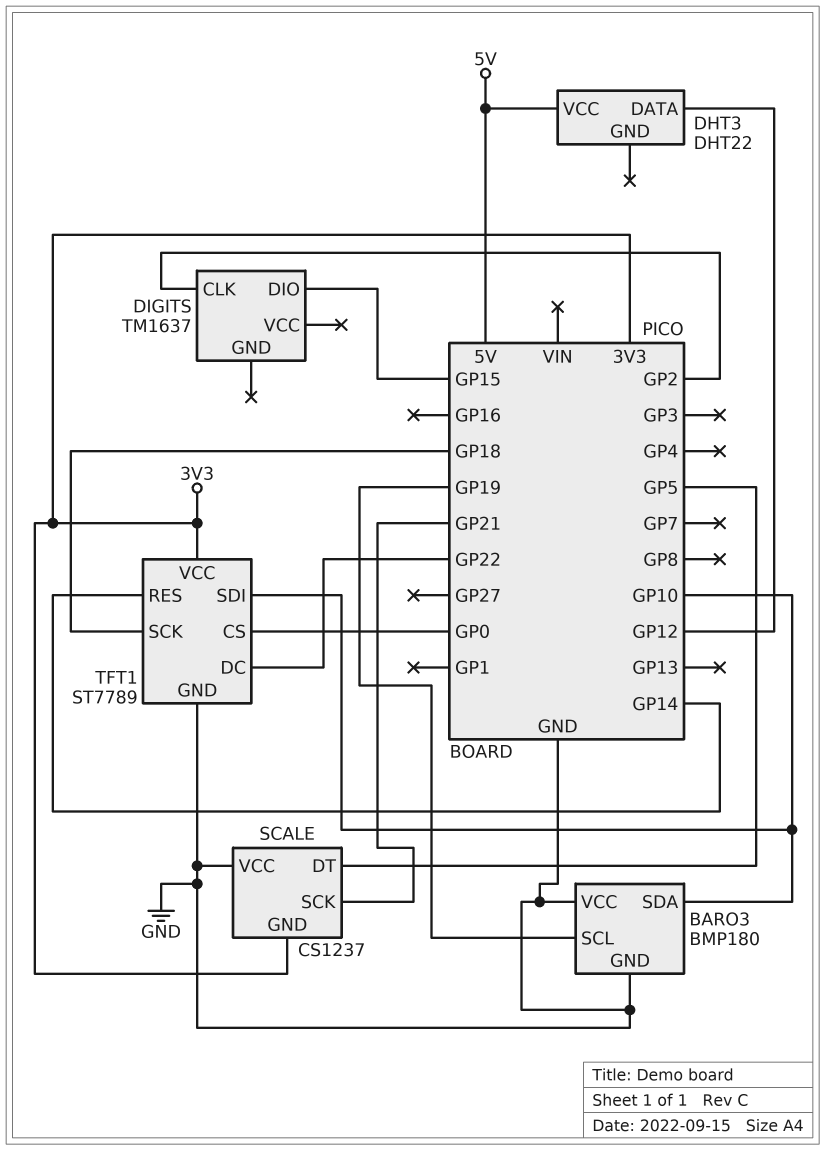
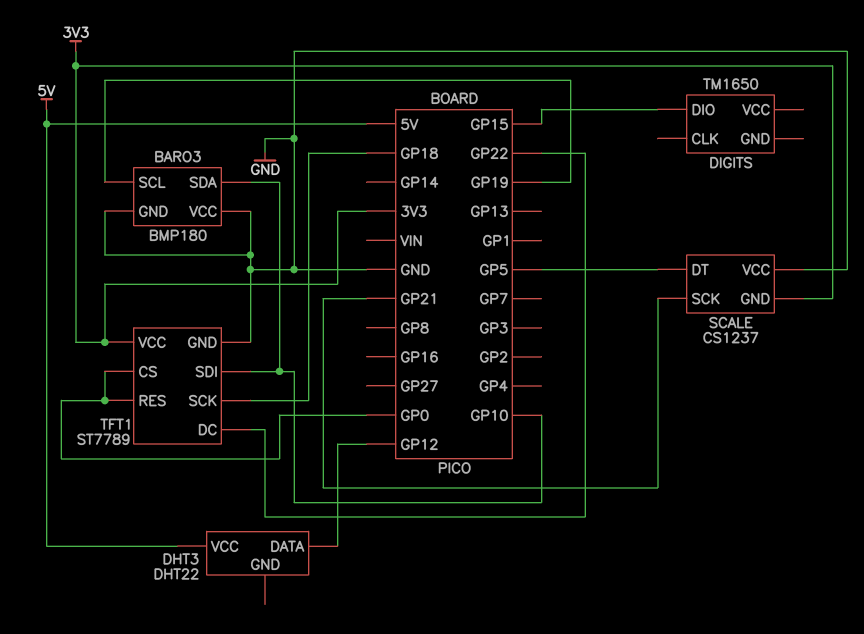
DIGITS: TM1637 -> TM1650
DIGITS pin CLK: GP2 -> none
TFT1 pin RES: GP14 -> GP0

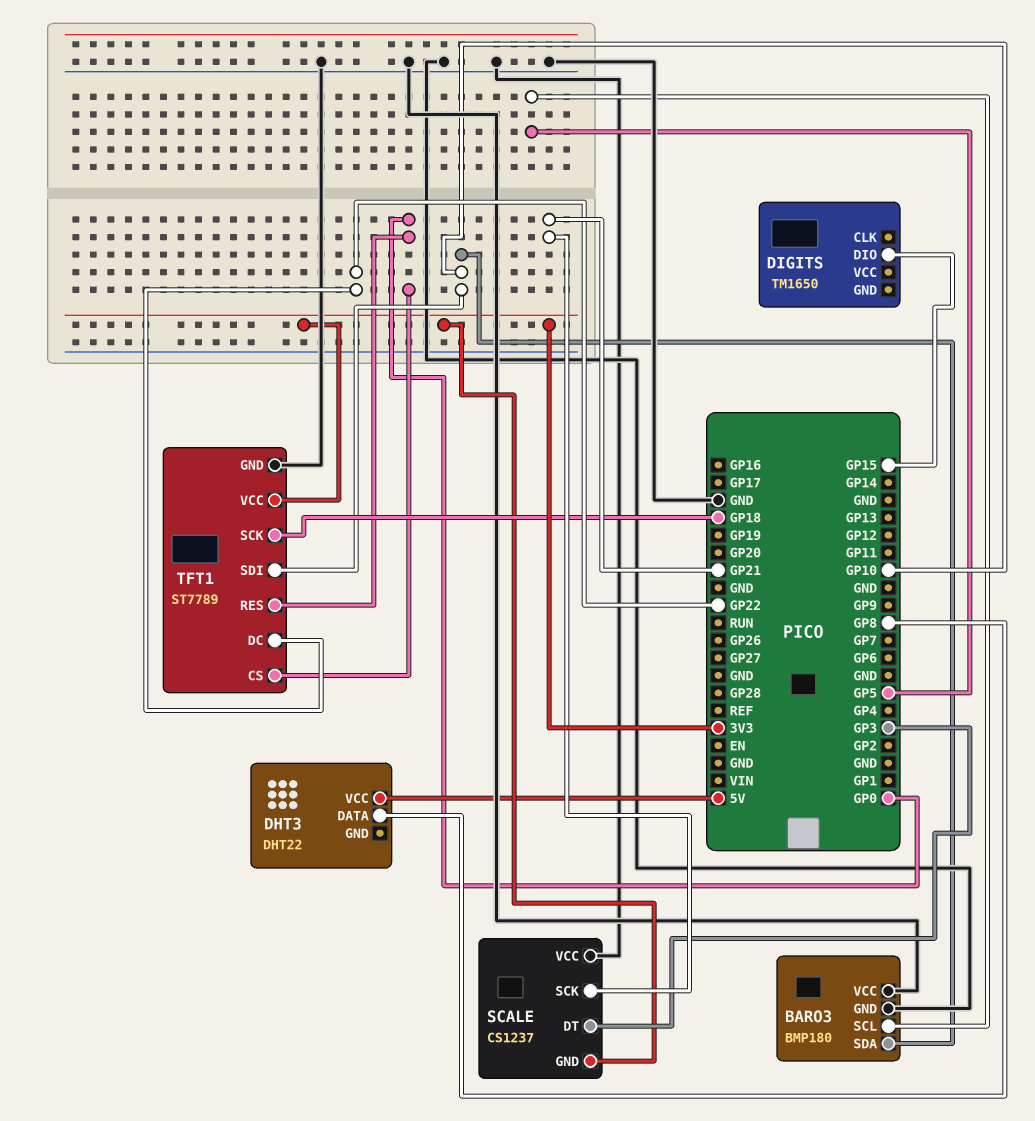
BARO3 pin SCL: GP19 -> GP5
DHT3 pin DATA: GP12 -> GP8
SCALE pin DT: GP5 -> GP3

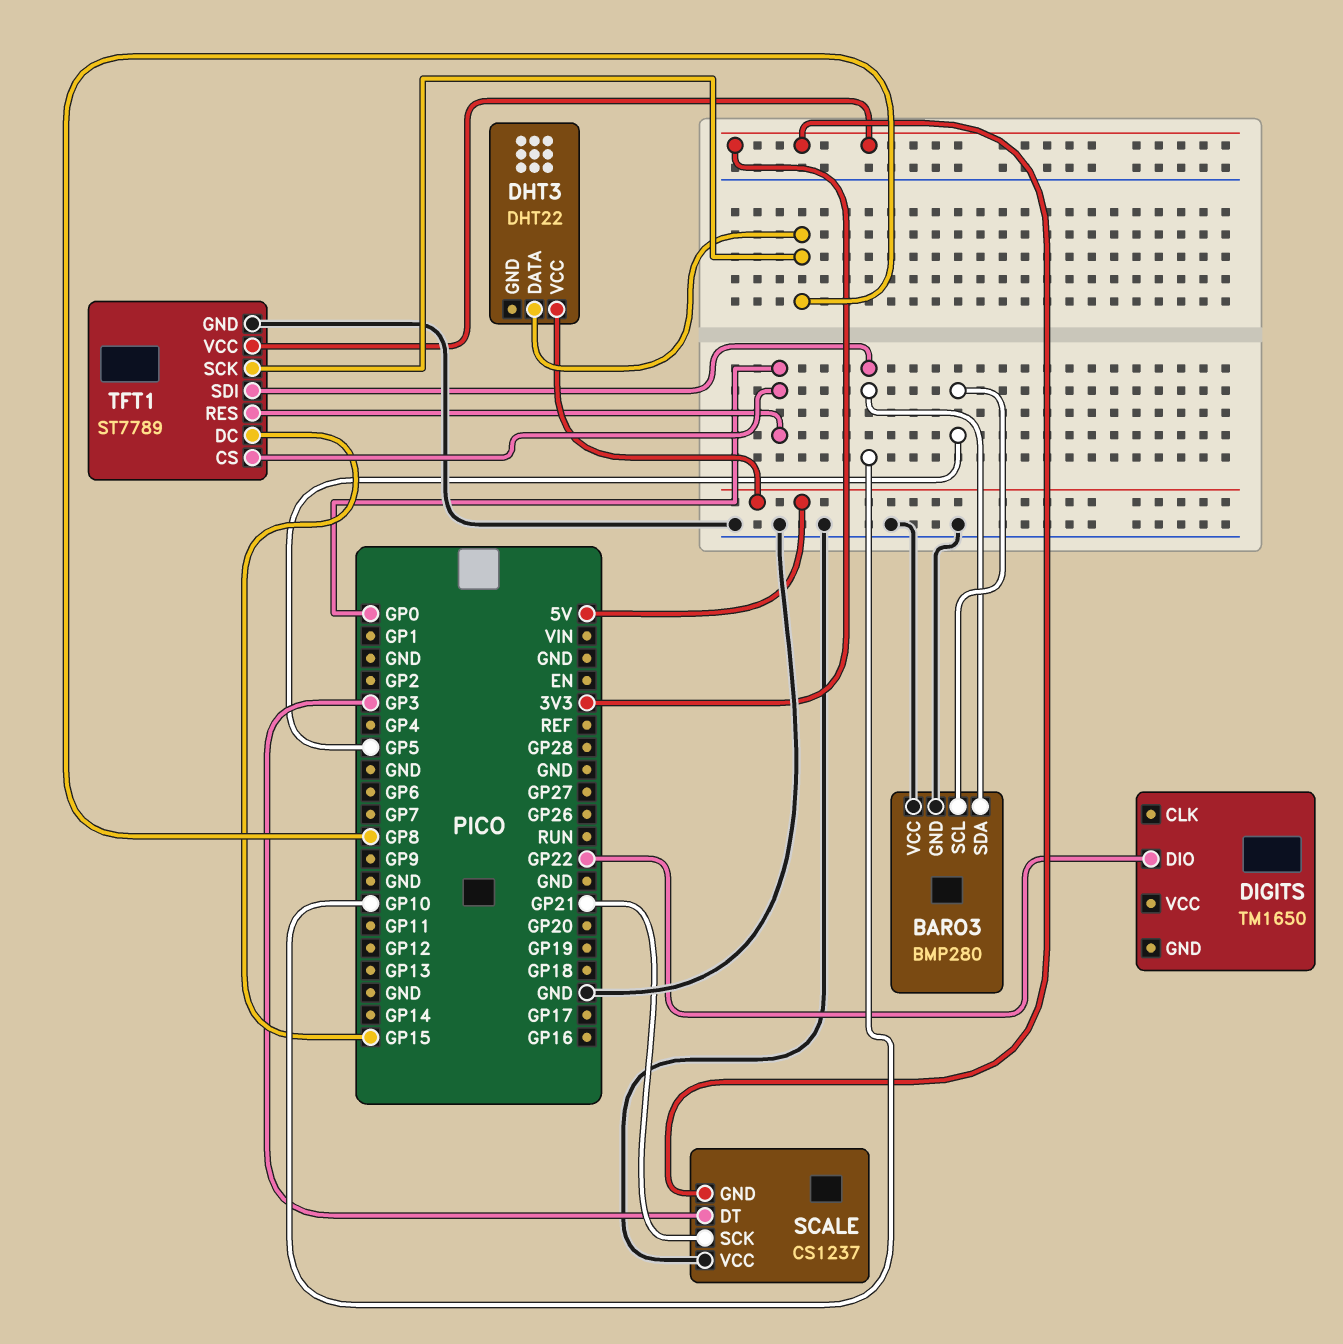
BARO3: BMP180 -> BMP280
DIGITS pin DIO: GP15 -> GP22
TFT1 pin DC: GP22 -> GP15
TFT1 pin SCK: GP18 -> GP8

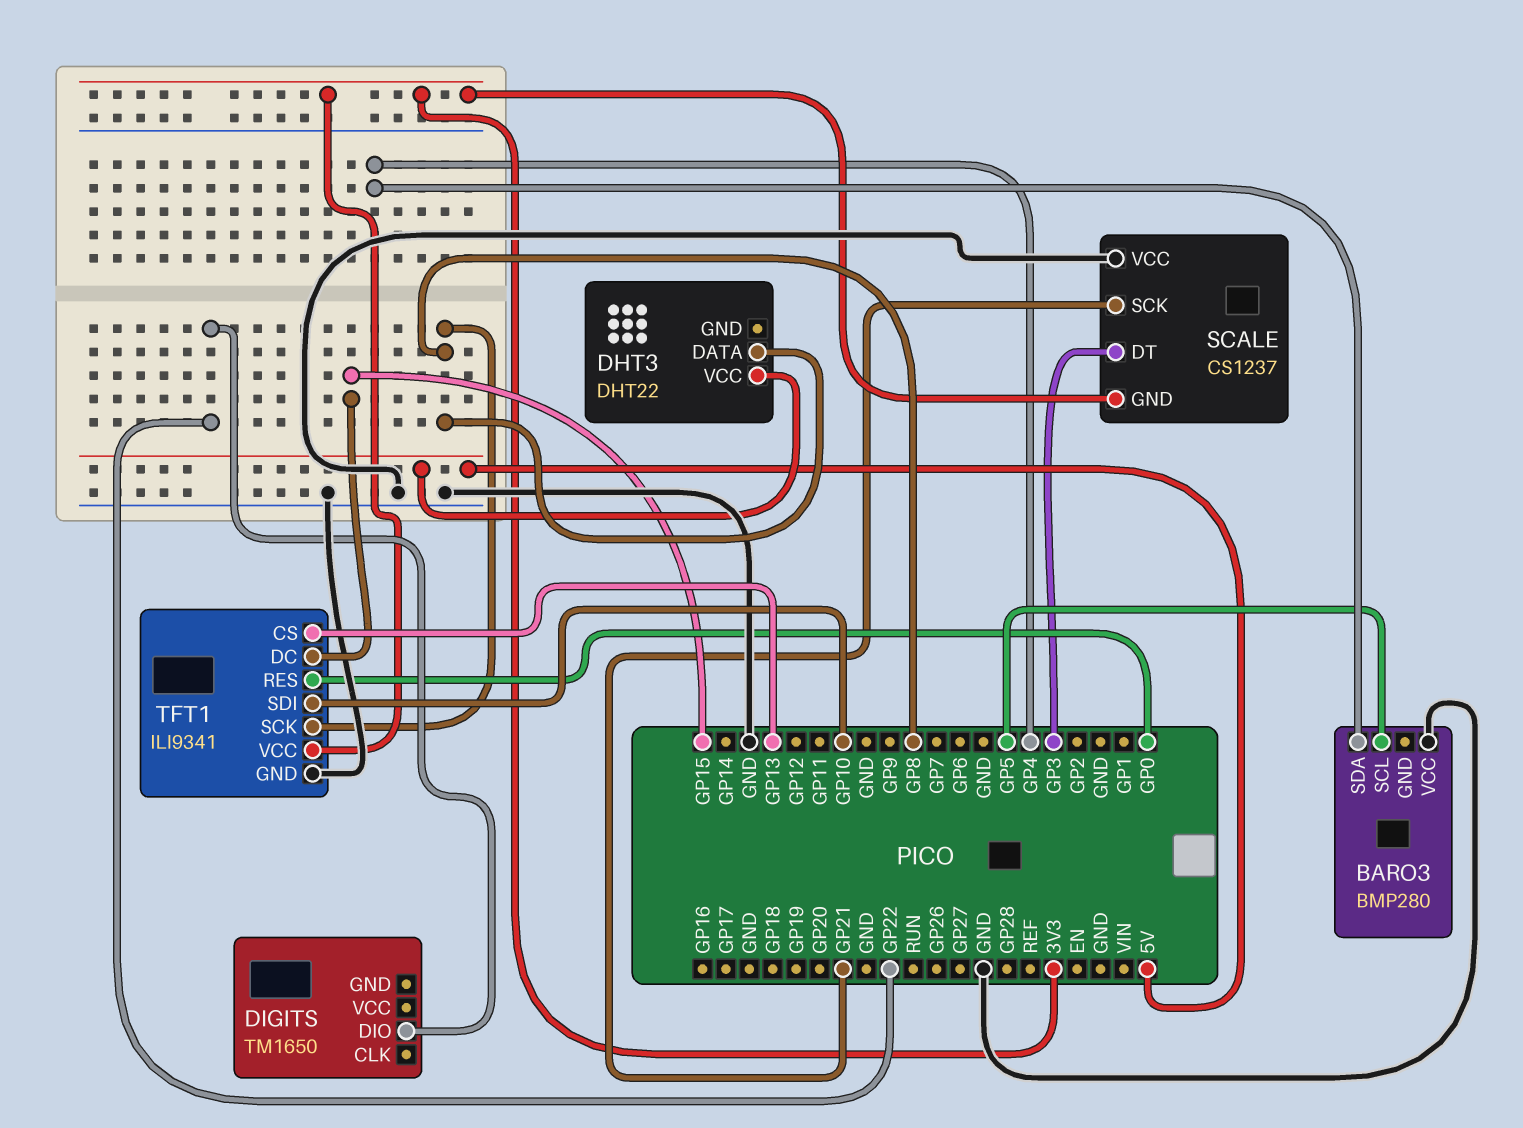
BARO3 pin GND: GND -> none
BARO3 pin SDA: GP10 -> GP4
TFT1: ST7789 -> ILI9341
TFT1 pin CS: GP0 -> GP13

